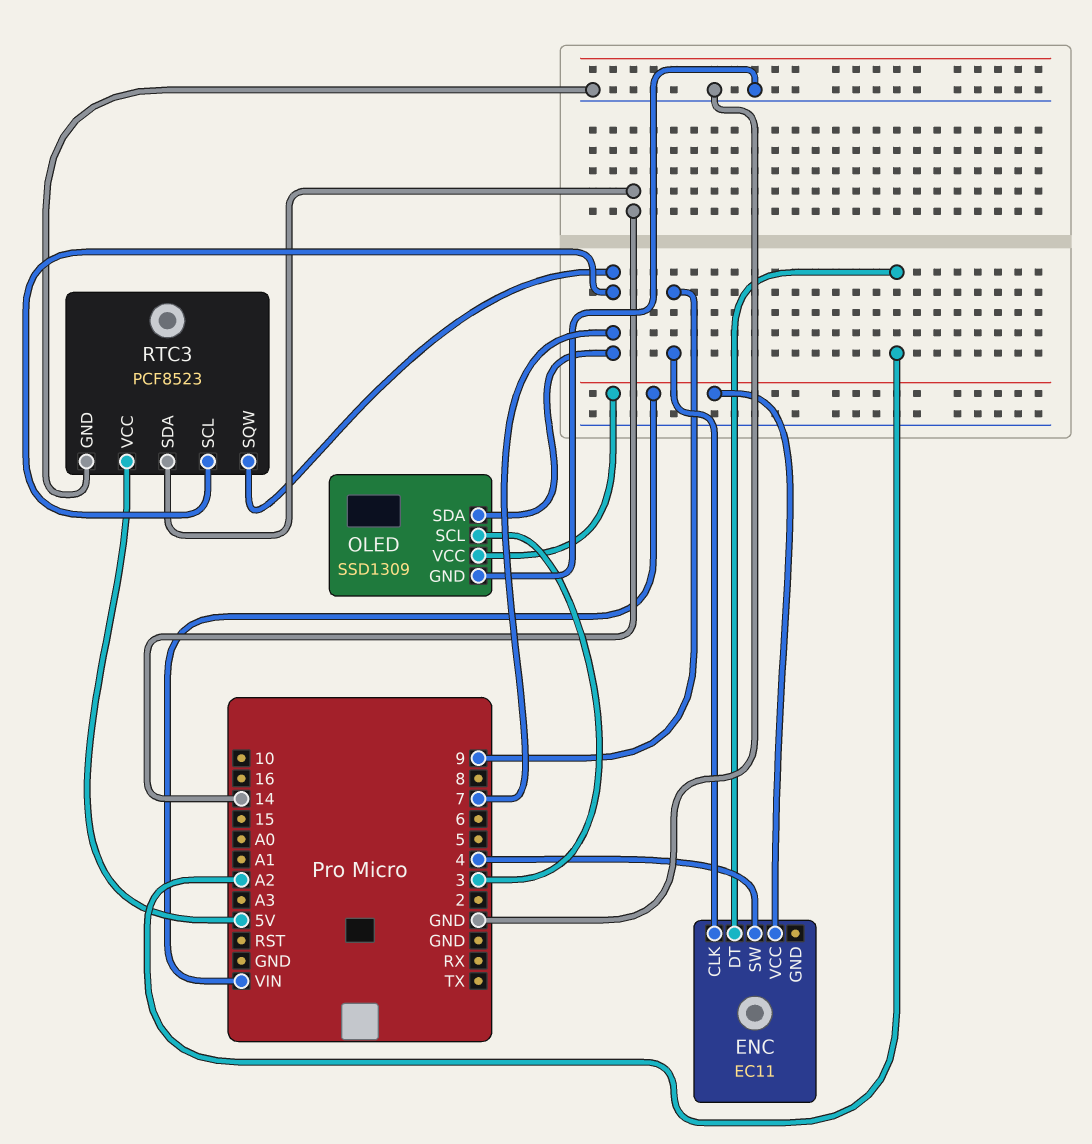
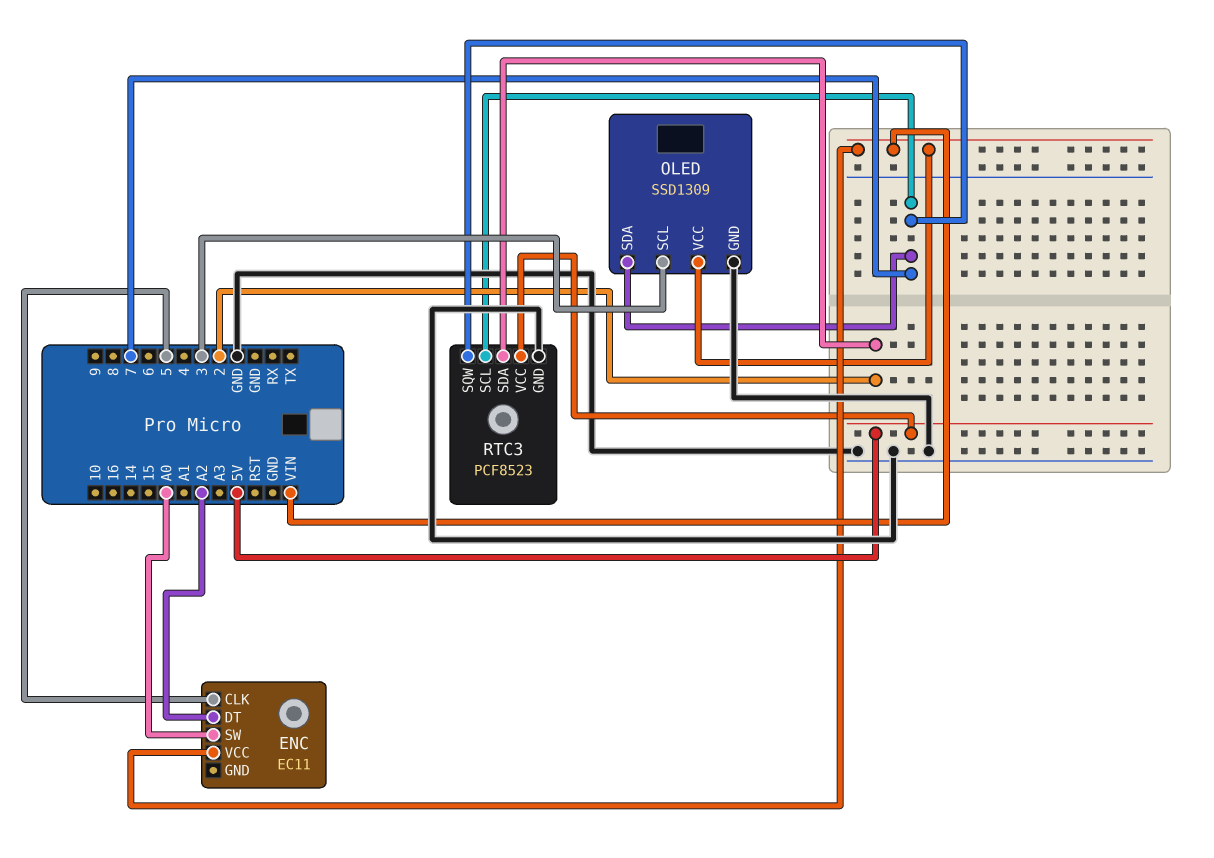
ENC pin CLK: 9 -> 5
ENC pin SW: 4 -> A0
RTC3 pin SDA: 14 -> 2

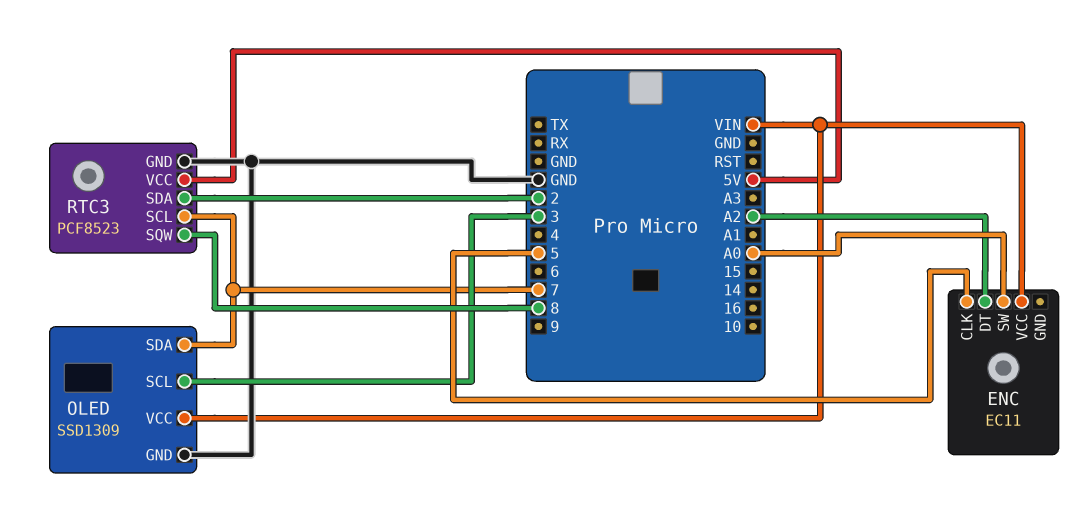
RTC3 pin SQW: 7 -> 8

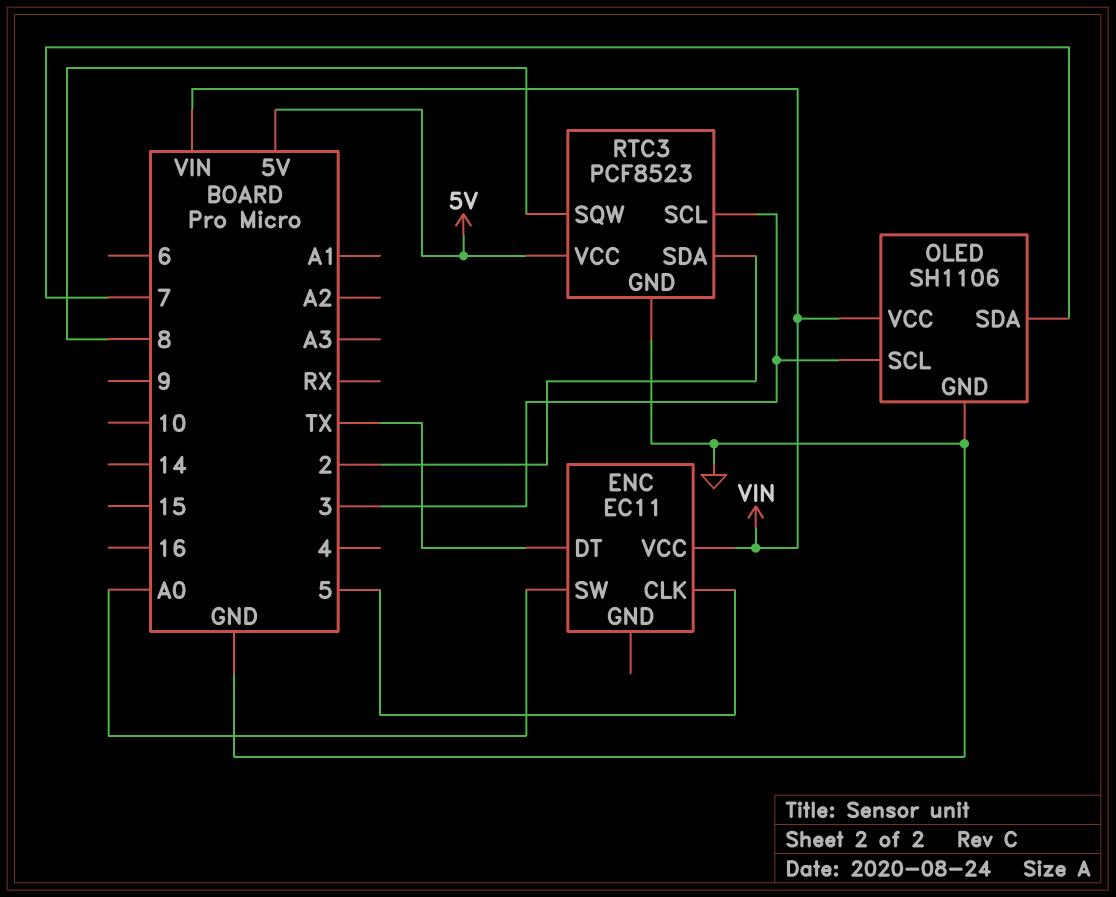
ENC pin DT: A2 -> TX
OLED: SSD1309 -> SH1106
RTC3 pin SCL: 7 -> 3

